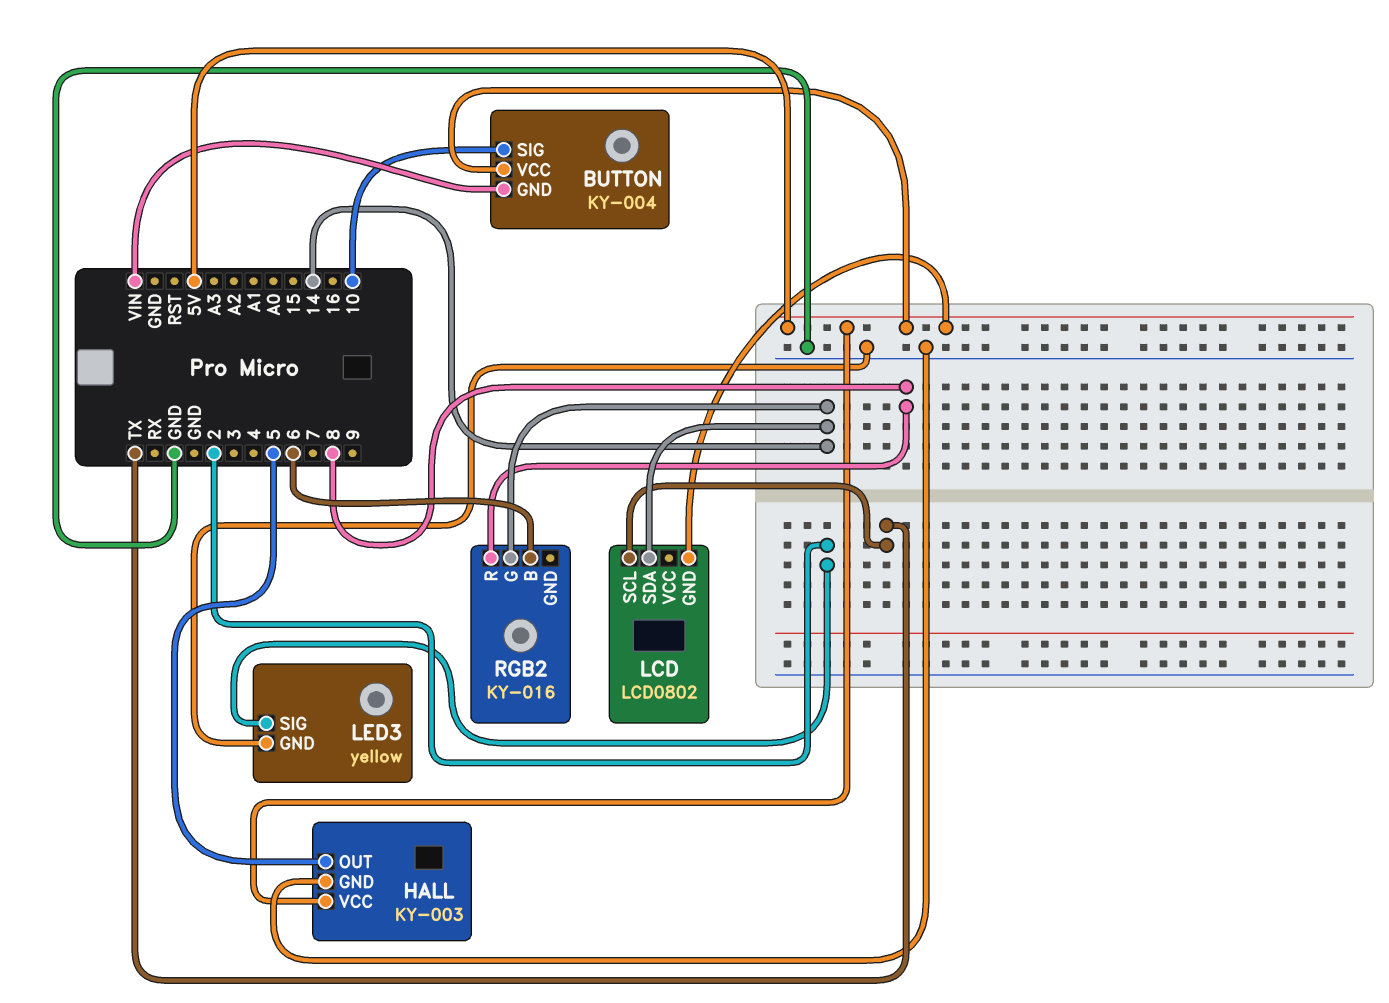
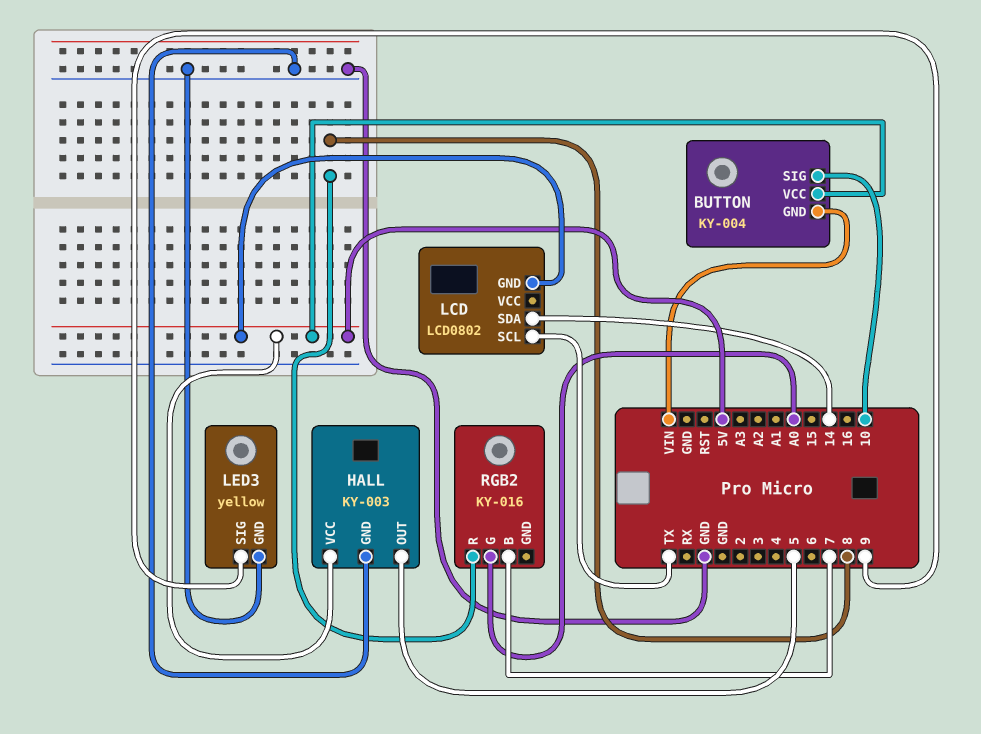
LED3 pin SIG: 2 -> 9
RGB2 pin B: 6 -> 7
RGB2 pin G: 14 -> A0

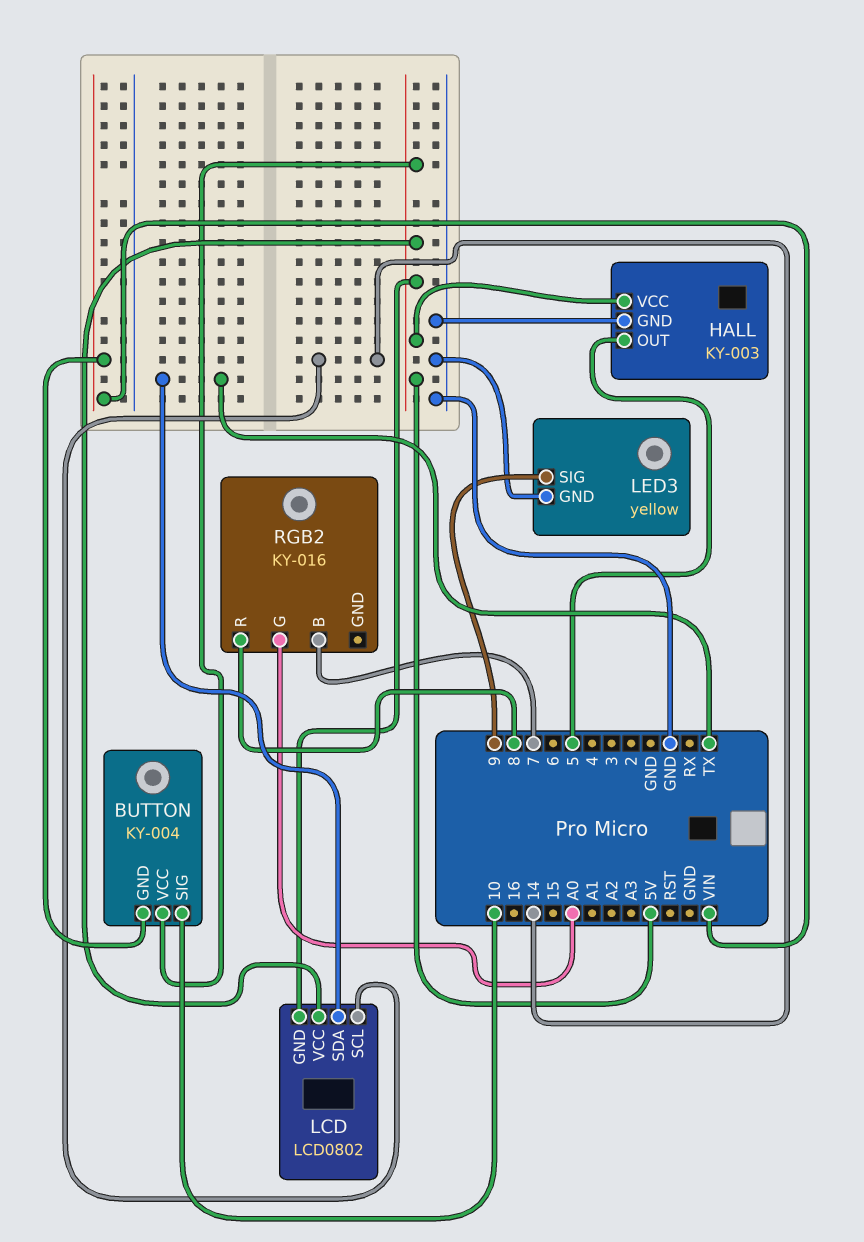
LCD pin SCL: TX -> 14
LCD pin SDA: 14 -> TX
LCD pin VCC: none -> 5V

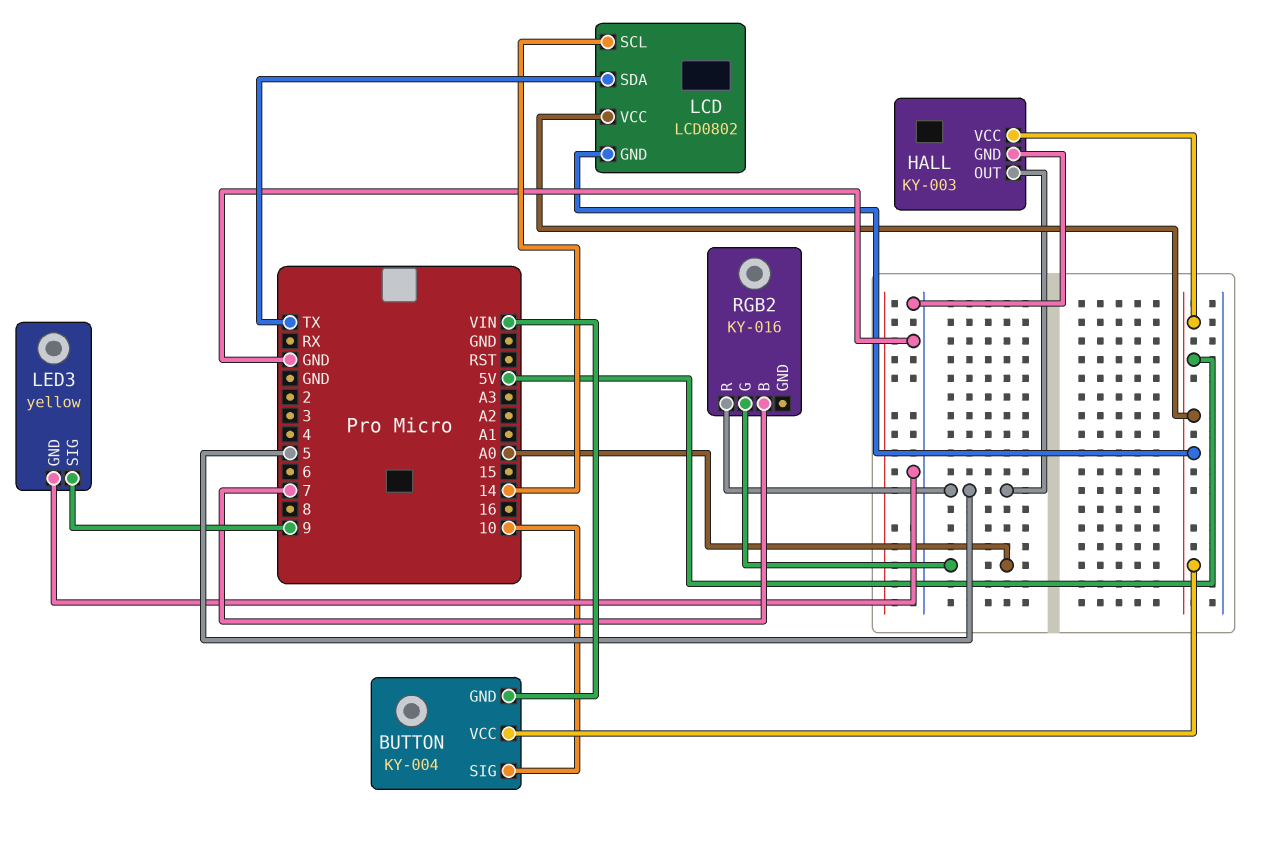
RGB2 pin R: 8 -> 5

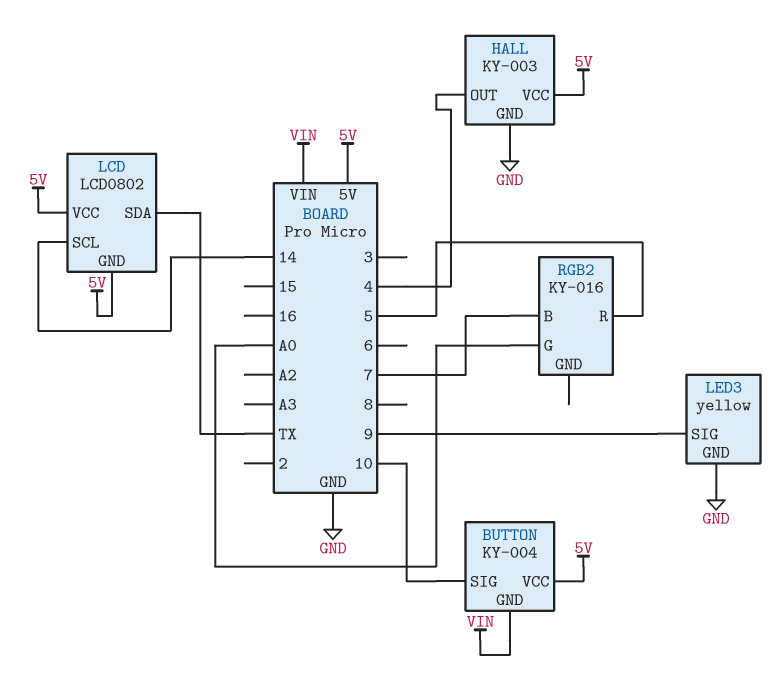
HALL pin OUT: 5 -> 4

